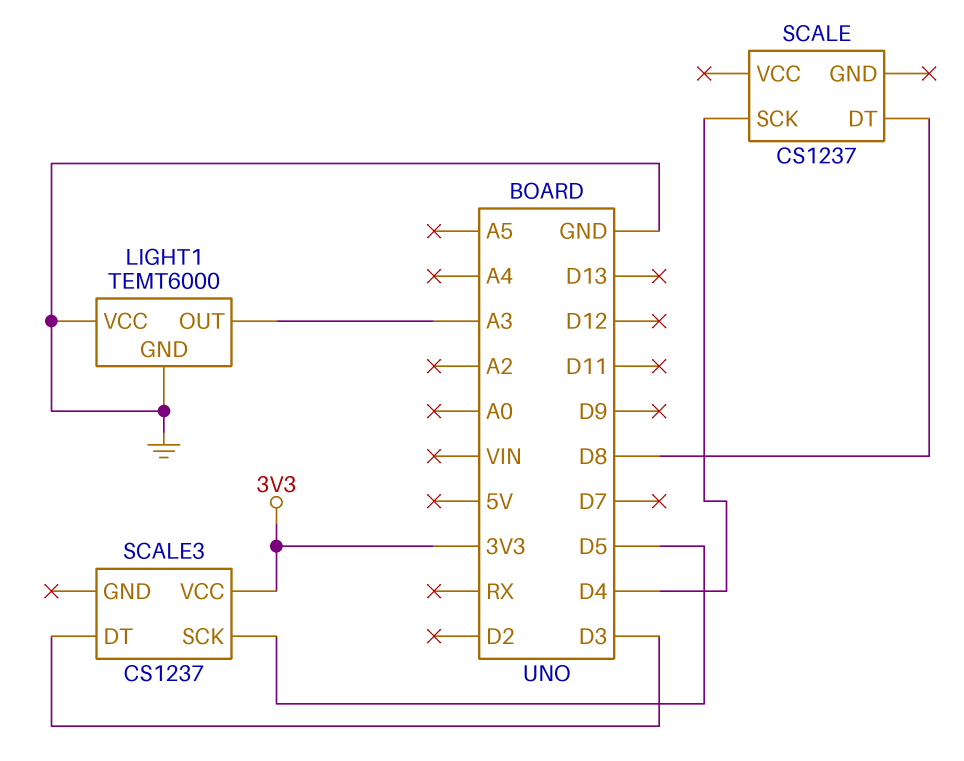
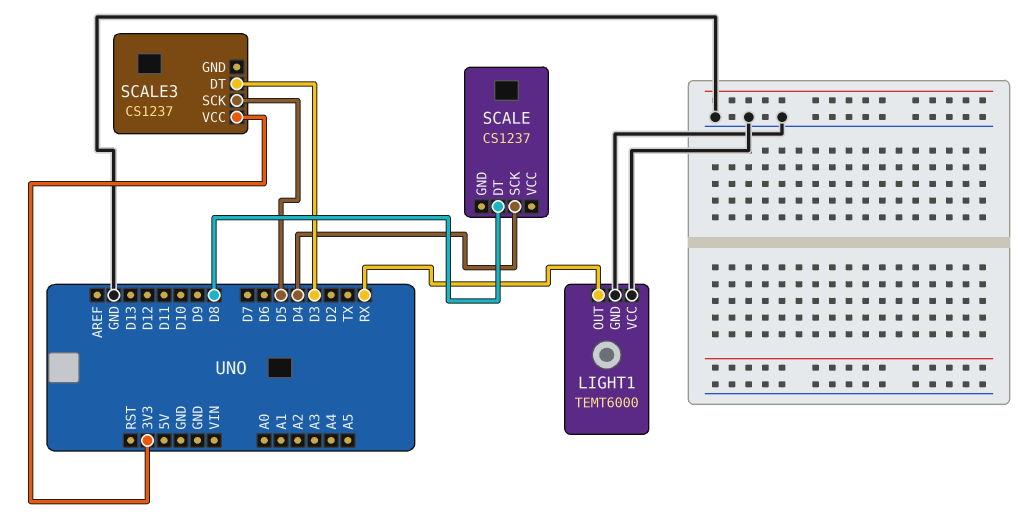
LIGHT1 pin OUT: A3 -> RX

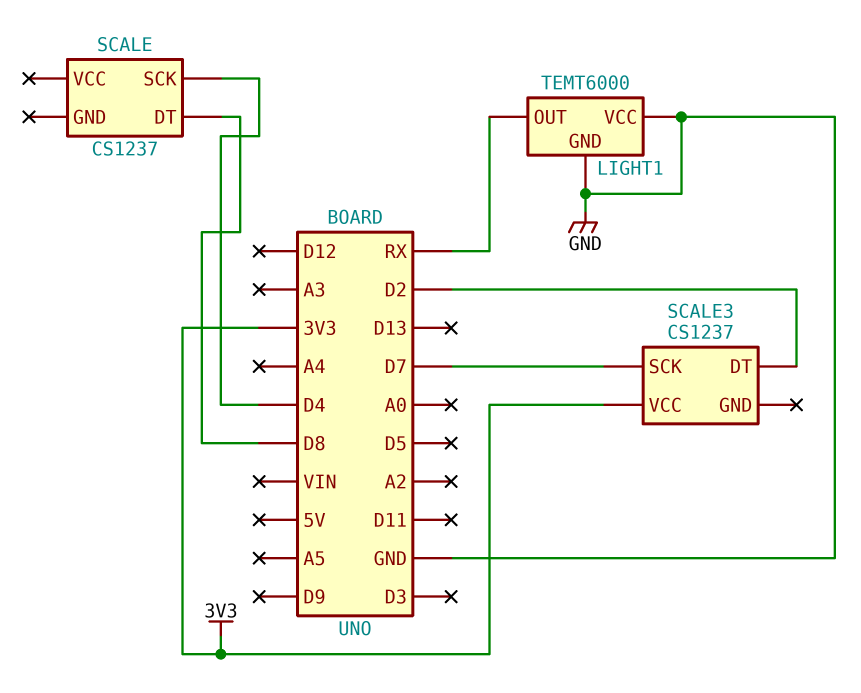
SCALE3 pin DT: D3 -> D2
SCALE3 pin SCK: D5 -> D7

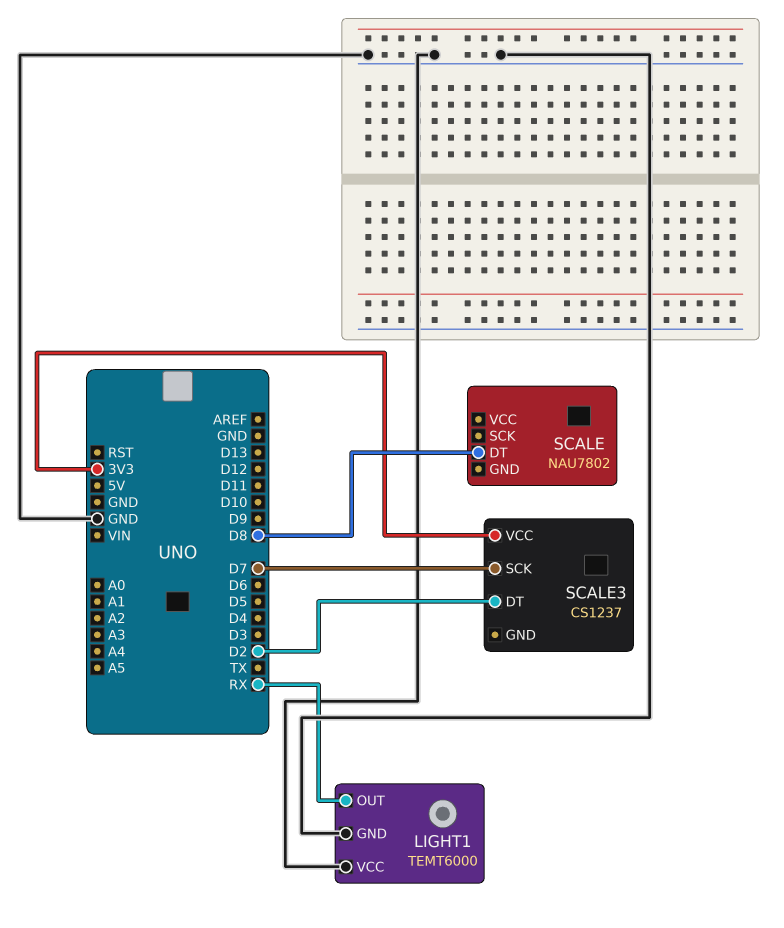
SCALE: CS1237 -> NAU7802
SCALE pin SCK: D4 -> none

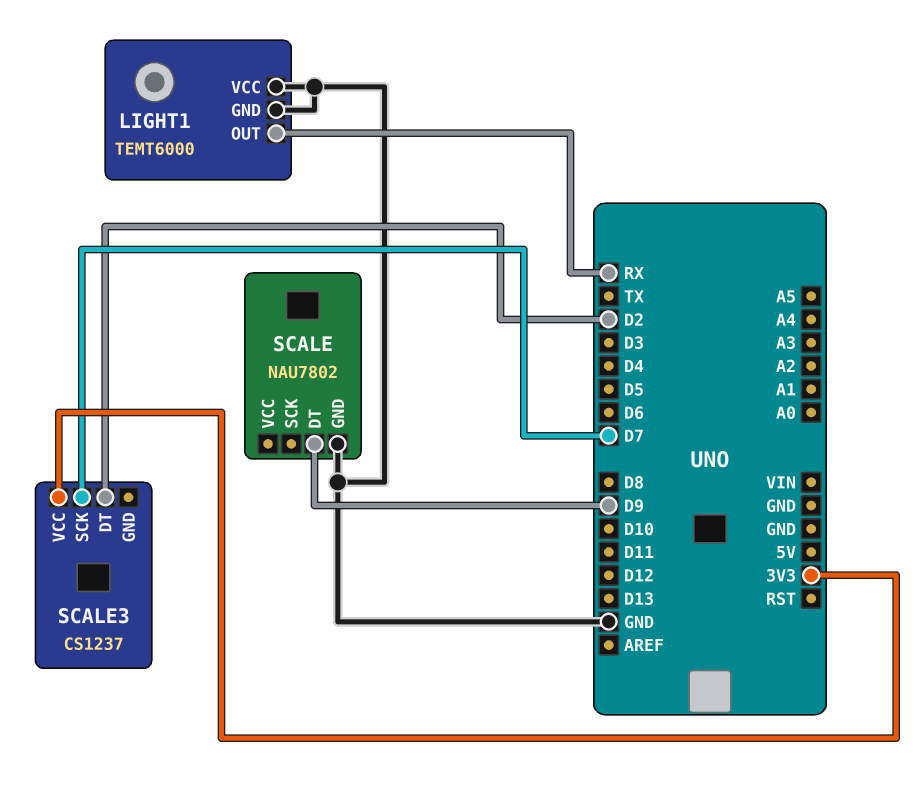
SCALE pin DT: D8 -> D9
SCALE pin GND: none -> GND

